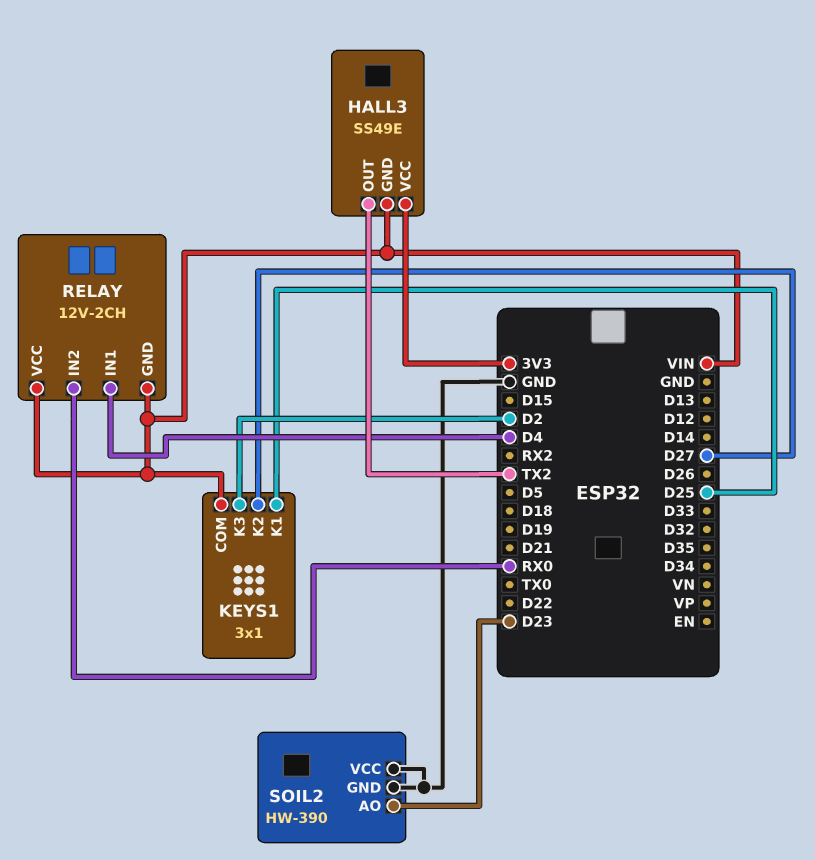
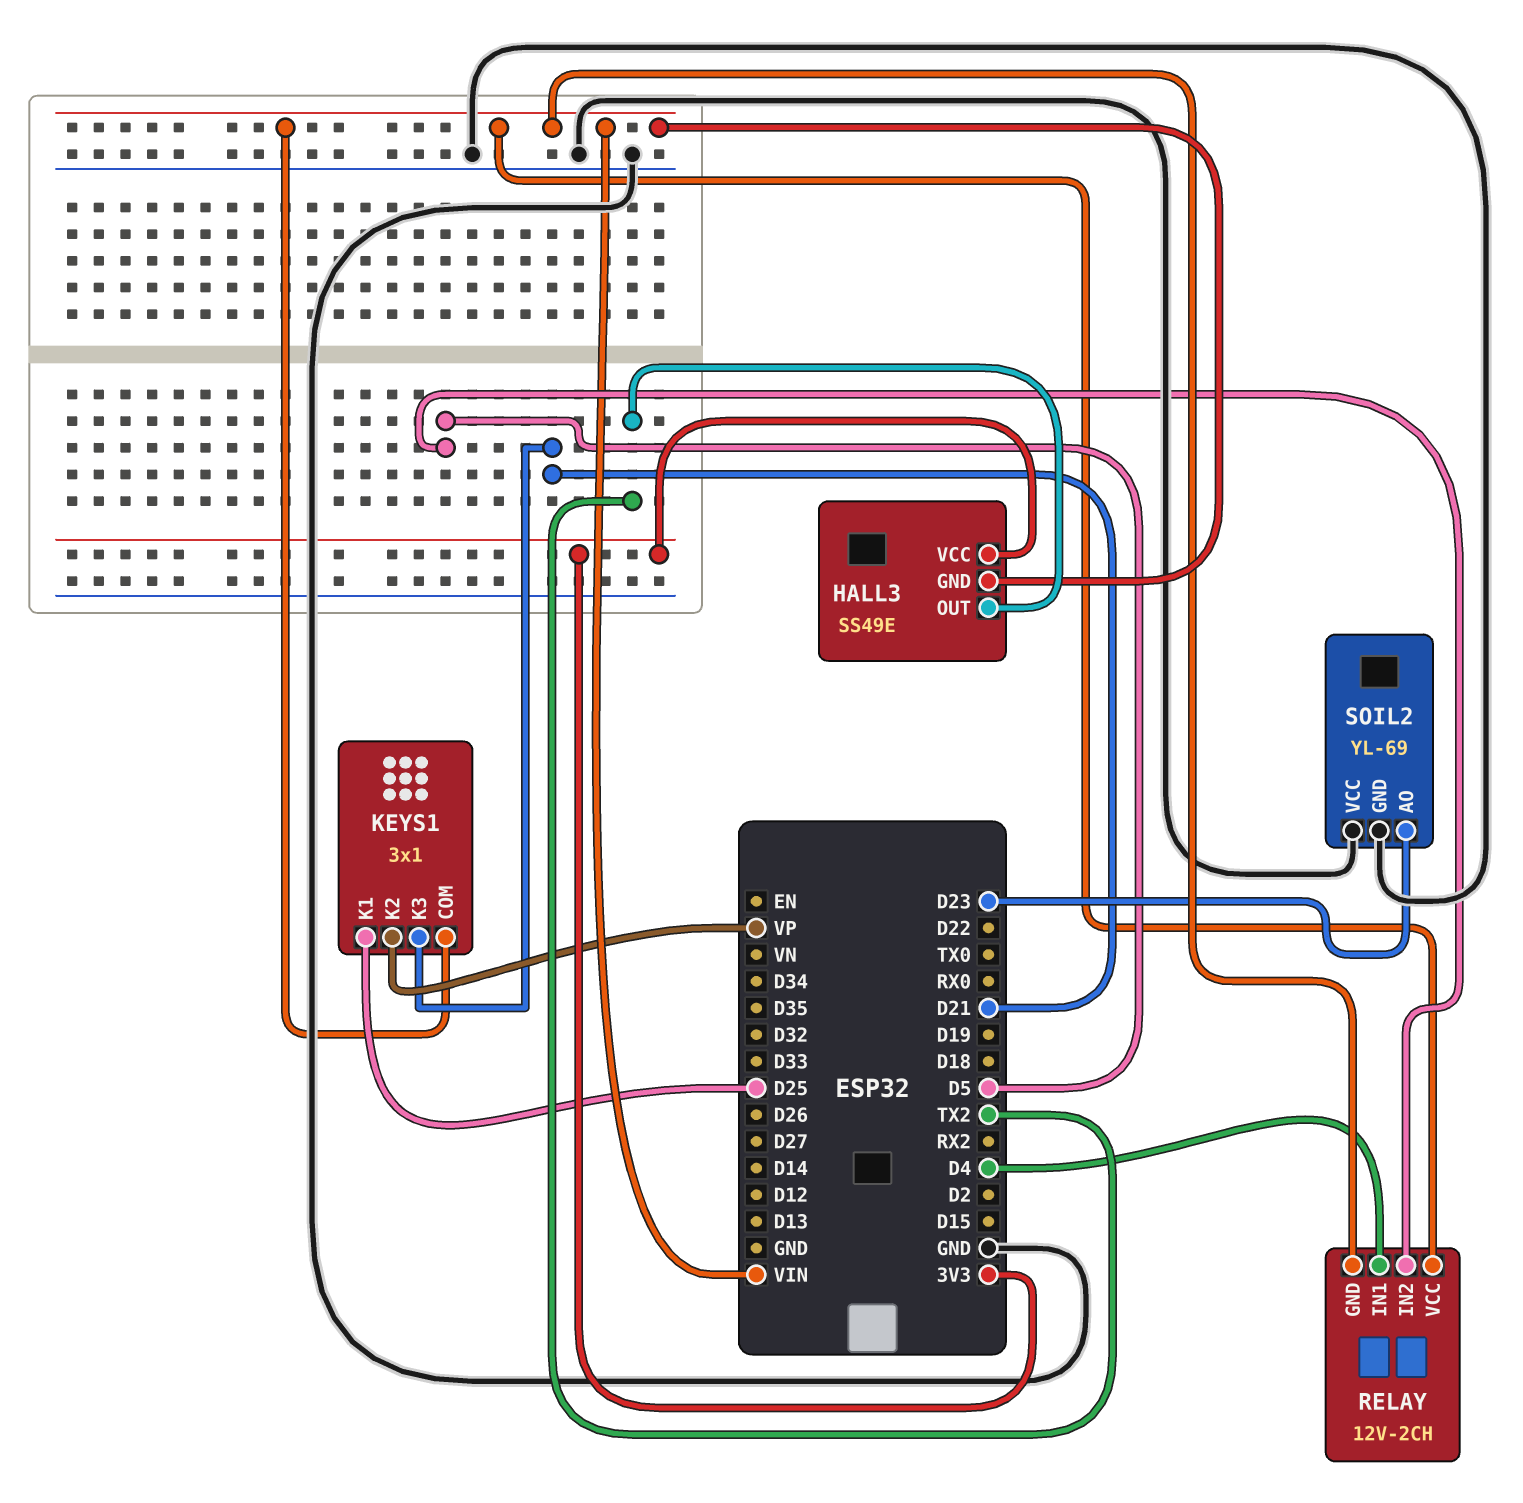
KEYS1 pin K2: D27 -> VP
KEYS1 pin K3: D2 -> D21
RELAY pin IN2: RX0 -> D5
SOIL2: HW-390 -> YL-69

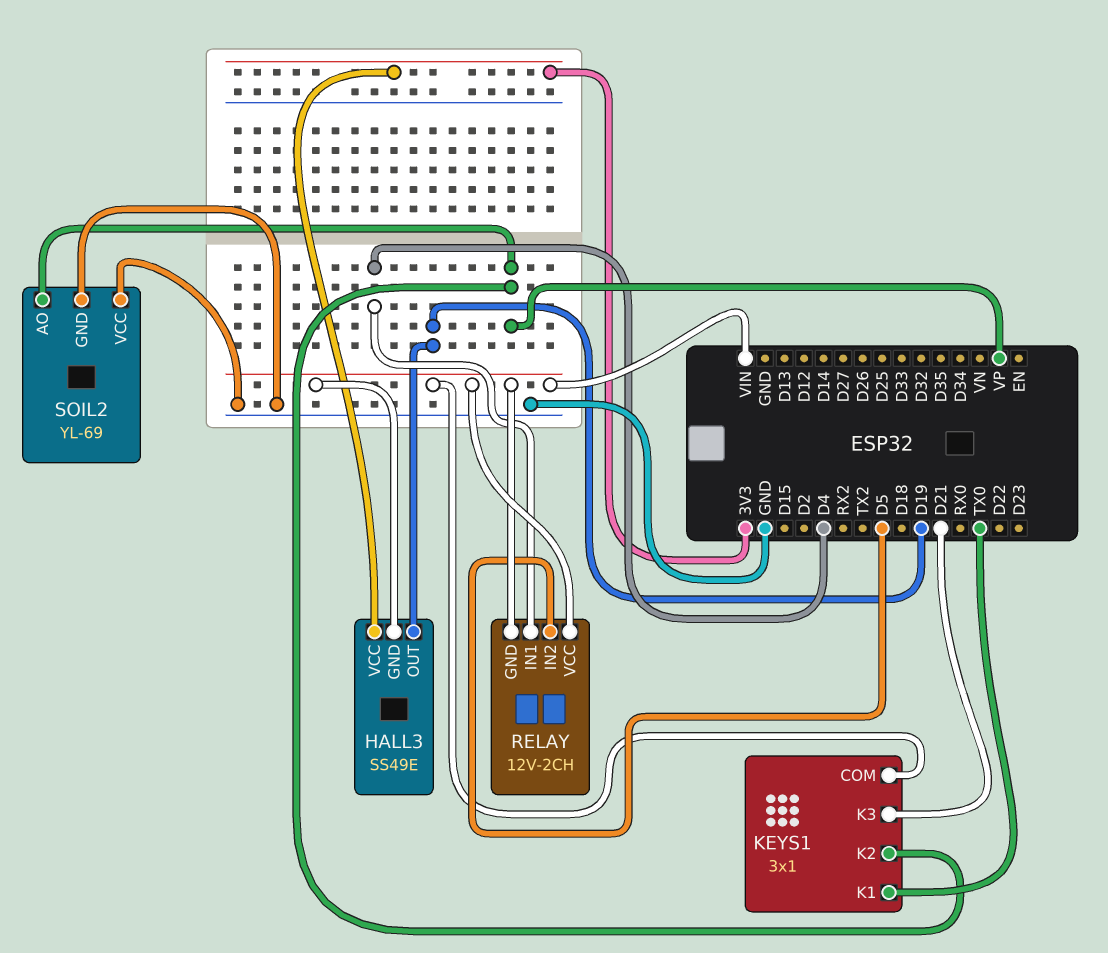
HALL3 pin OUT: TX2 -> D19
KEYS1 pin K1: D25 -> TX0
SOIL2 pin AO: D23 -> VP

